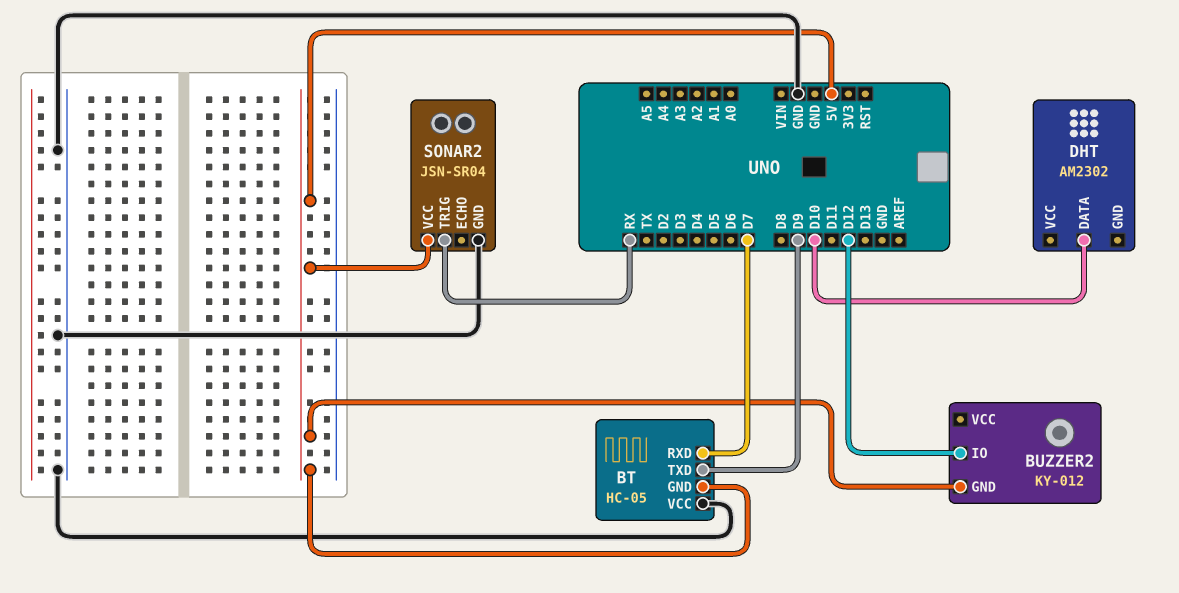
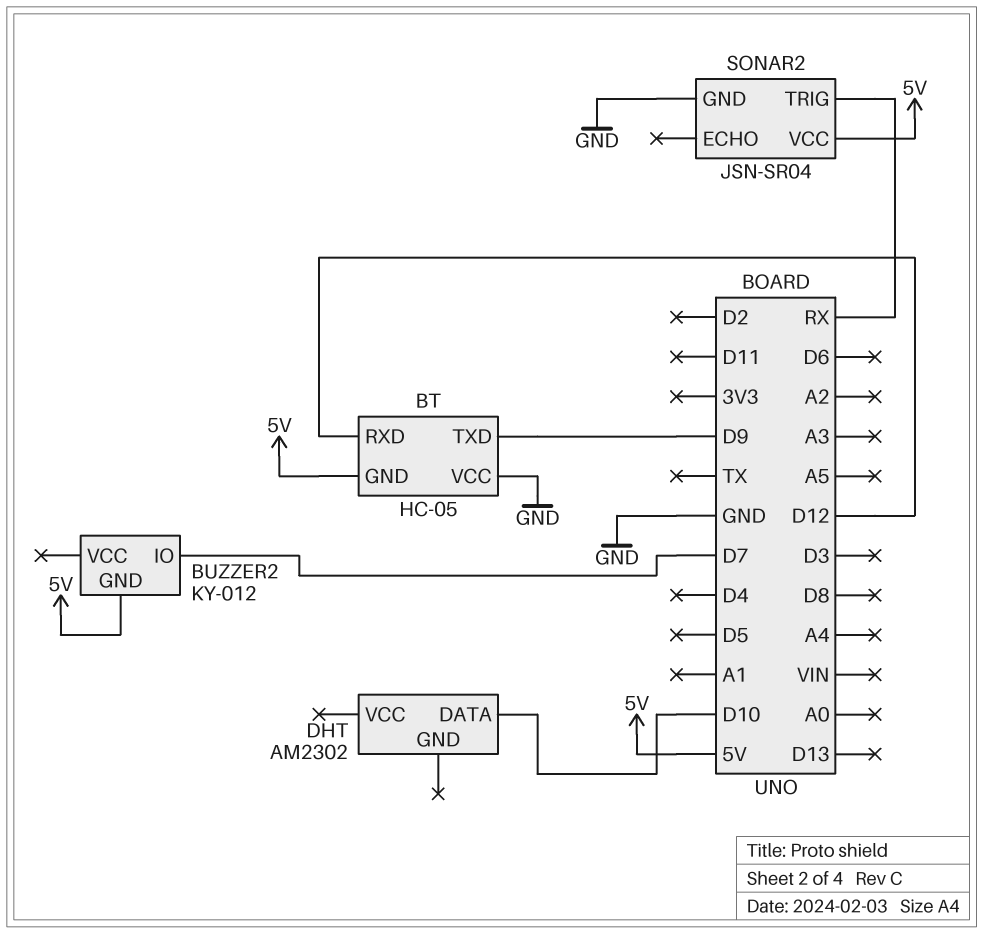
BT pin RXD: D7 -> D12
BUZZER2 pin IO: D12 -> D7

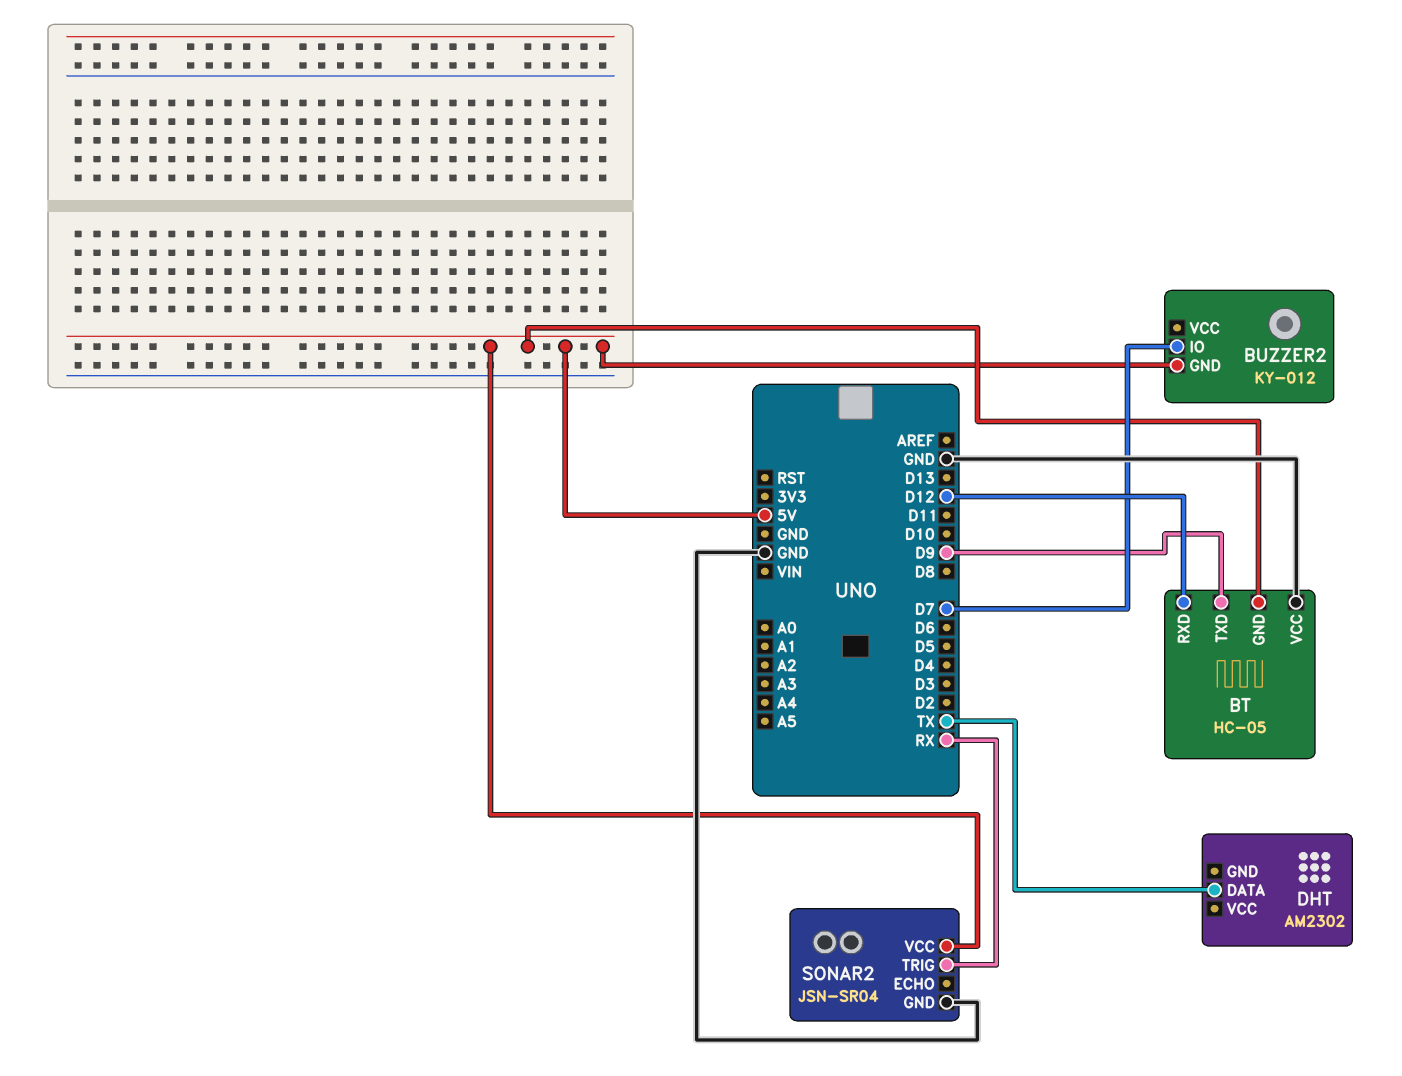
DHT pin DATA: D10 -> TX

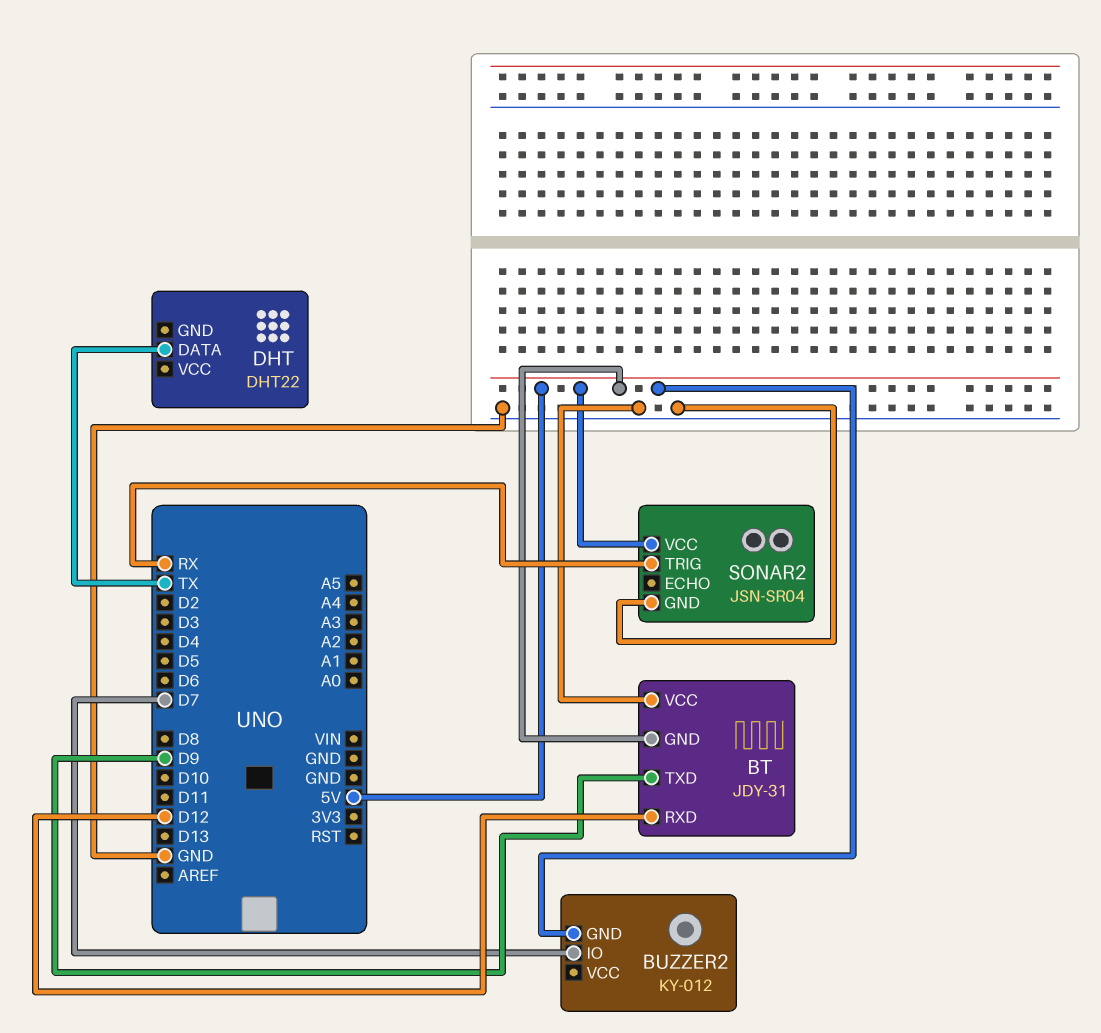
BT: HC-05 -> JDY-31
DHT: AM2302 -> DHT22

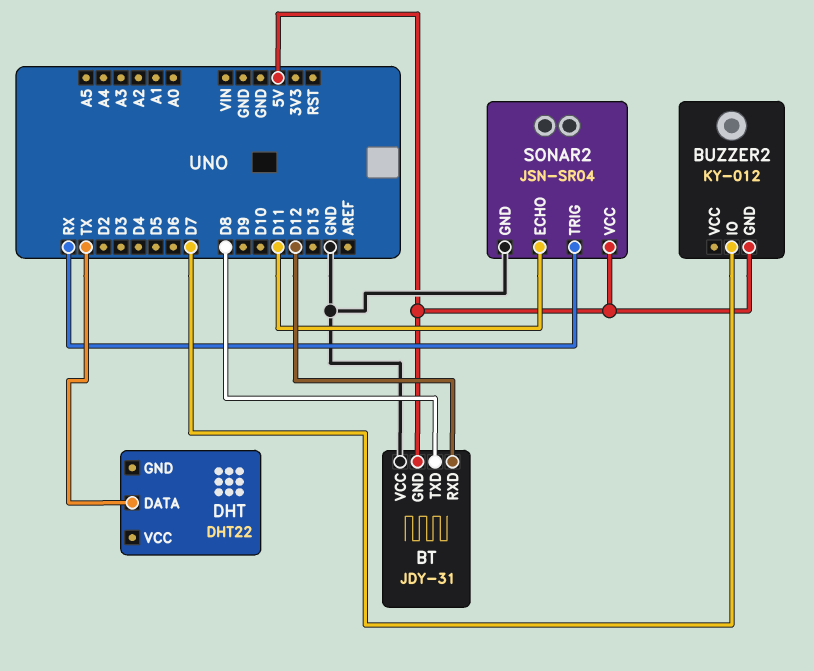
BT pin TXD: D9 -> D8
SONAR2 pin ECHO: none -> D11

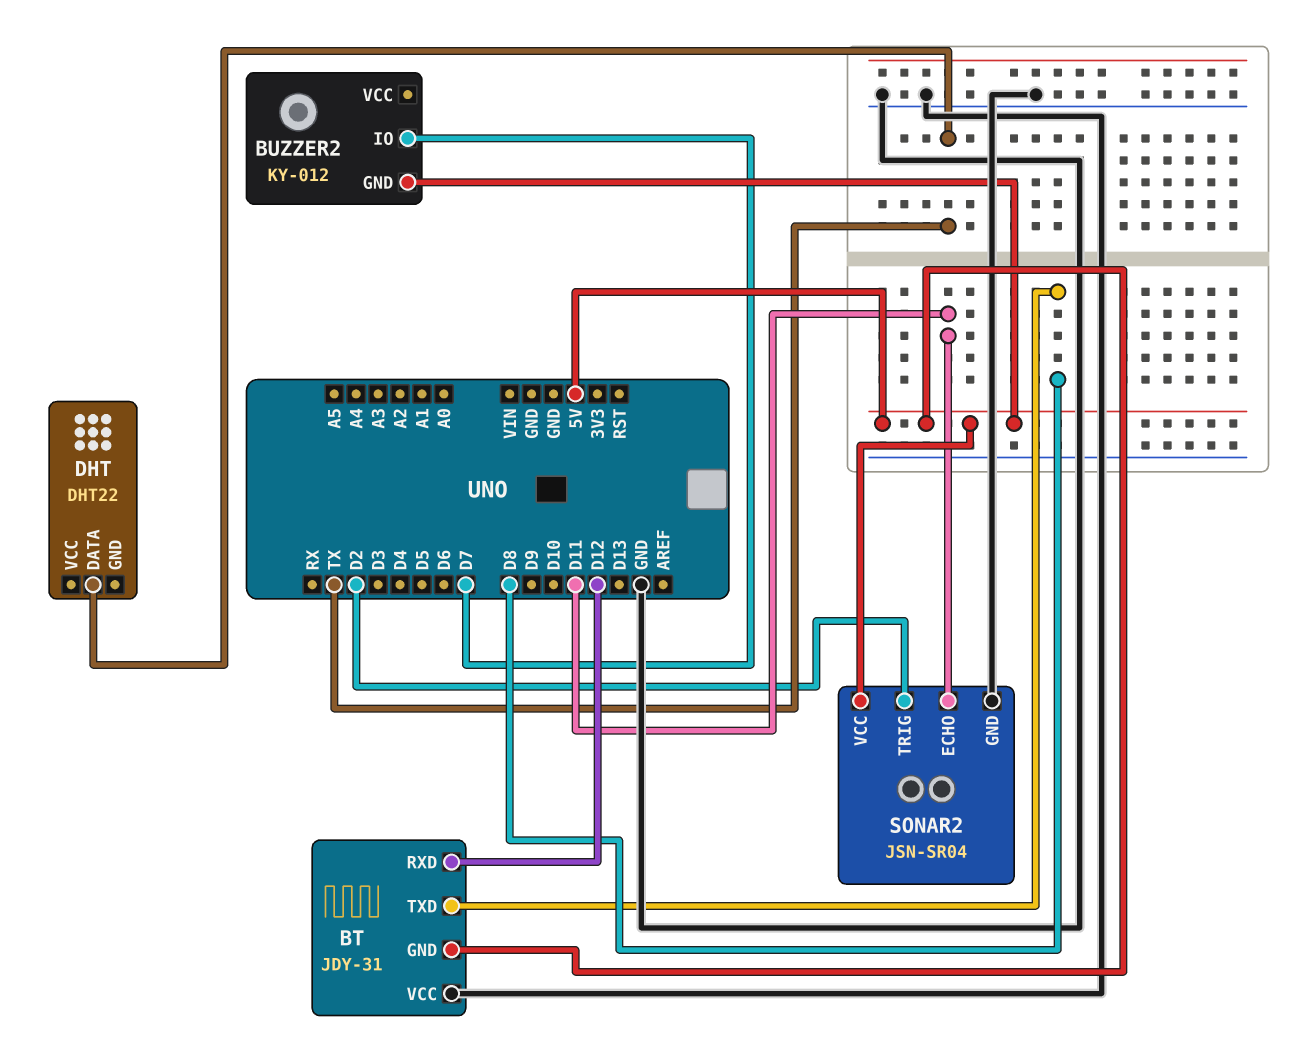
SONAR2 pin TRIG: RX -> D2

